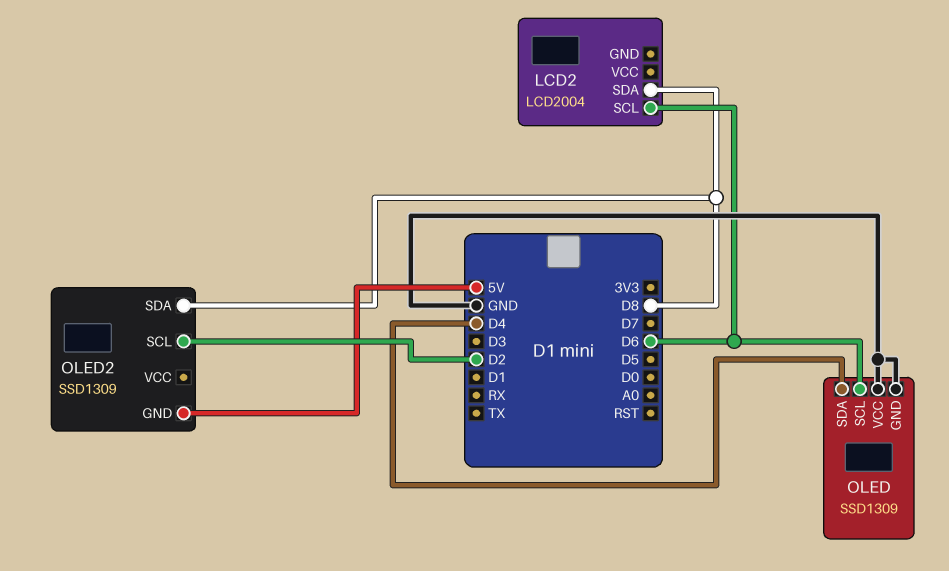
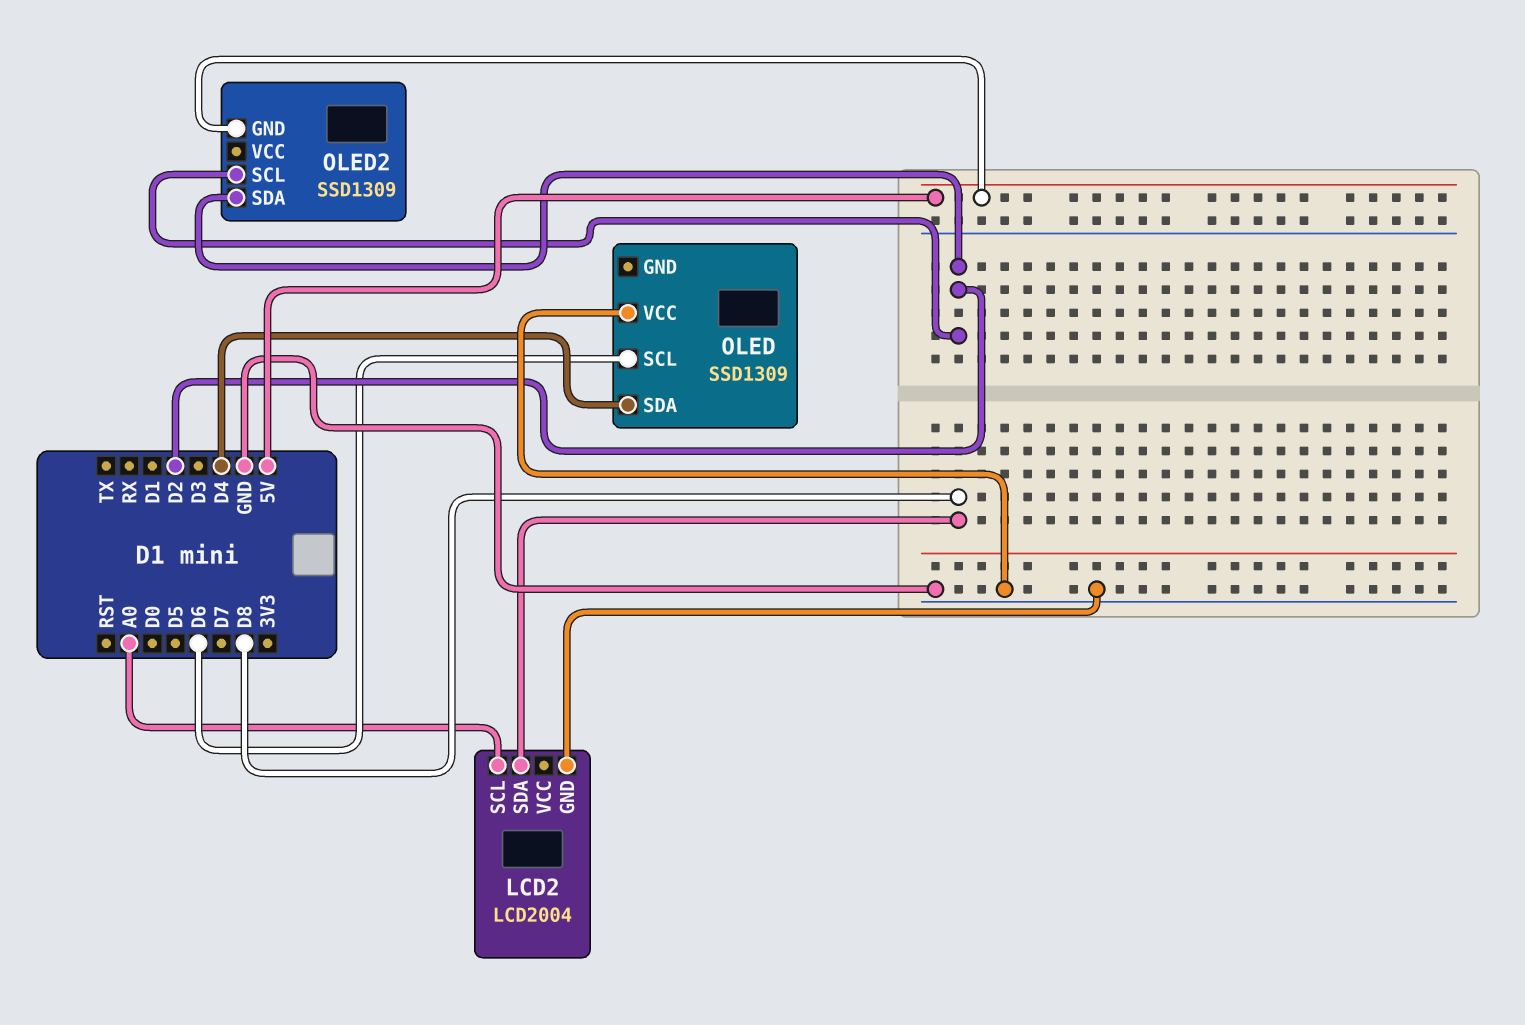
LCD2 pin GND: none -> GND
LCD2 pin SCL: D6 -> A0
OLED pin GND: GND -> none
OLED2 pin SDA: D8 -> D2

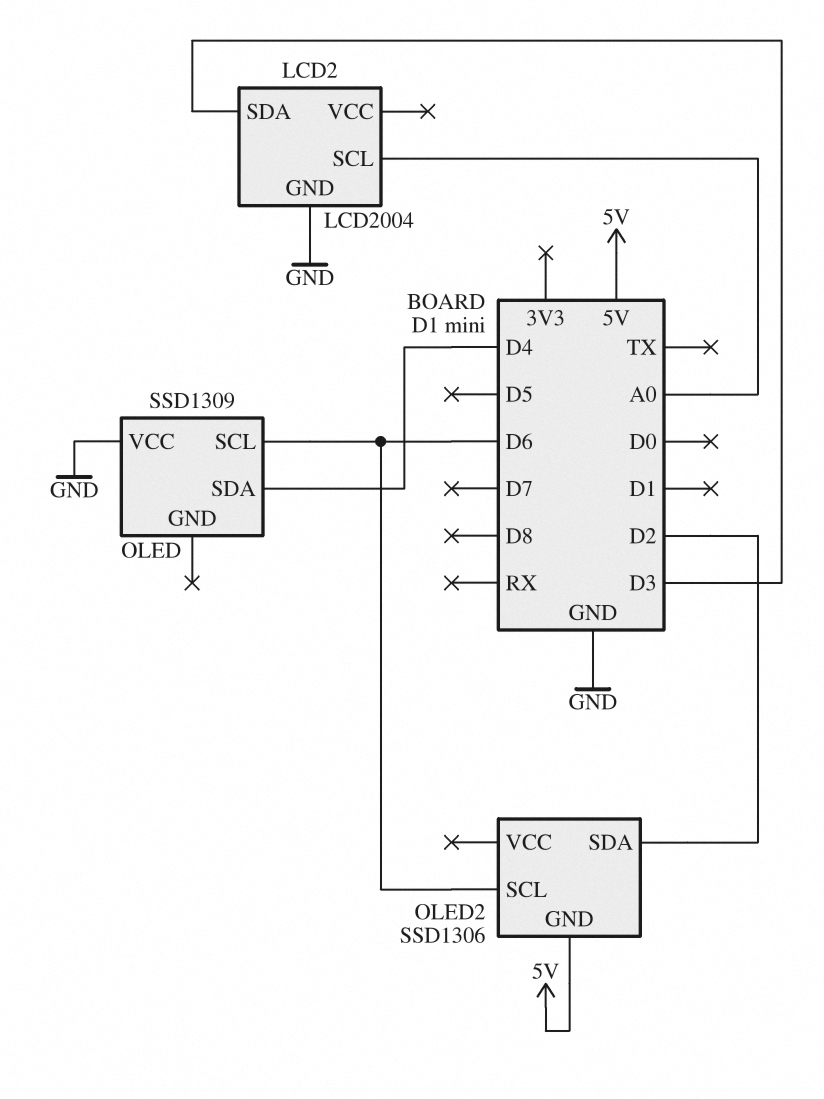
LCD2 pin SDA: D8 -> D3
OLED2: SSD1309 -> SSD1306
OLED2 pin SCL: D2 -> D6

